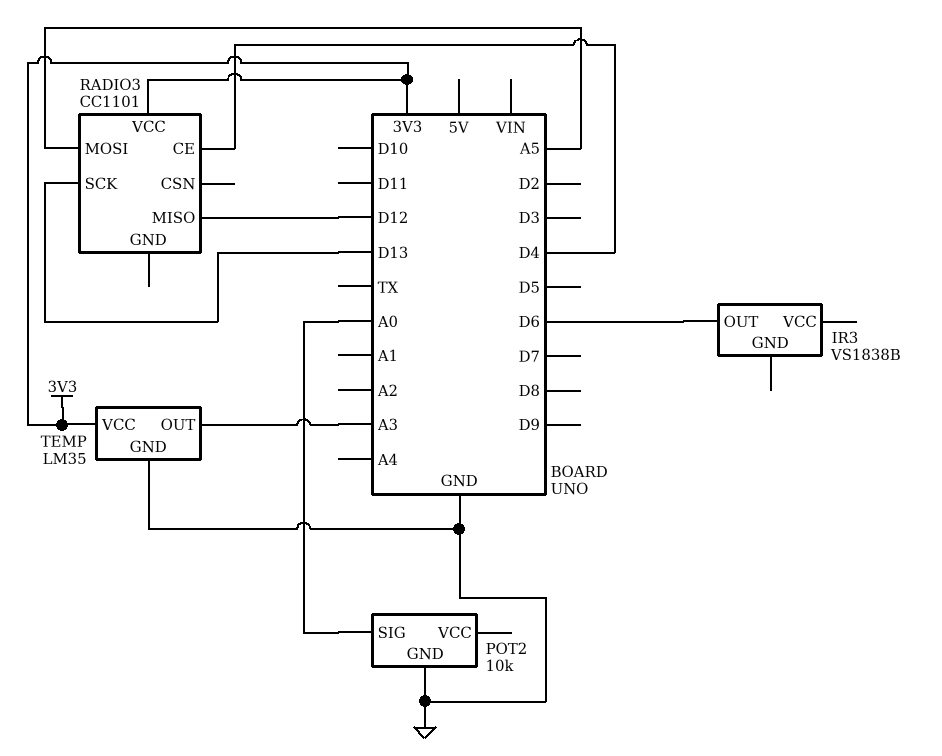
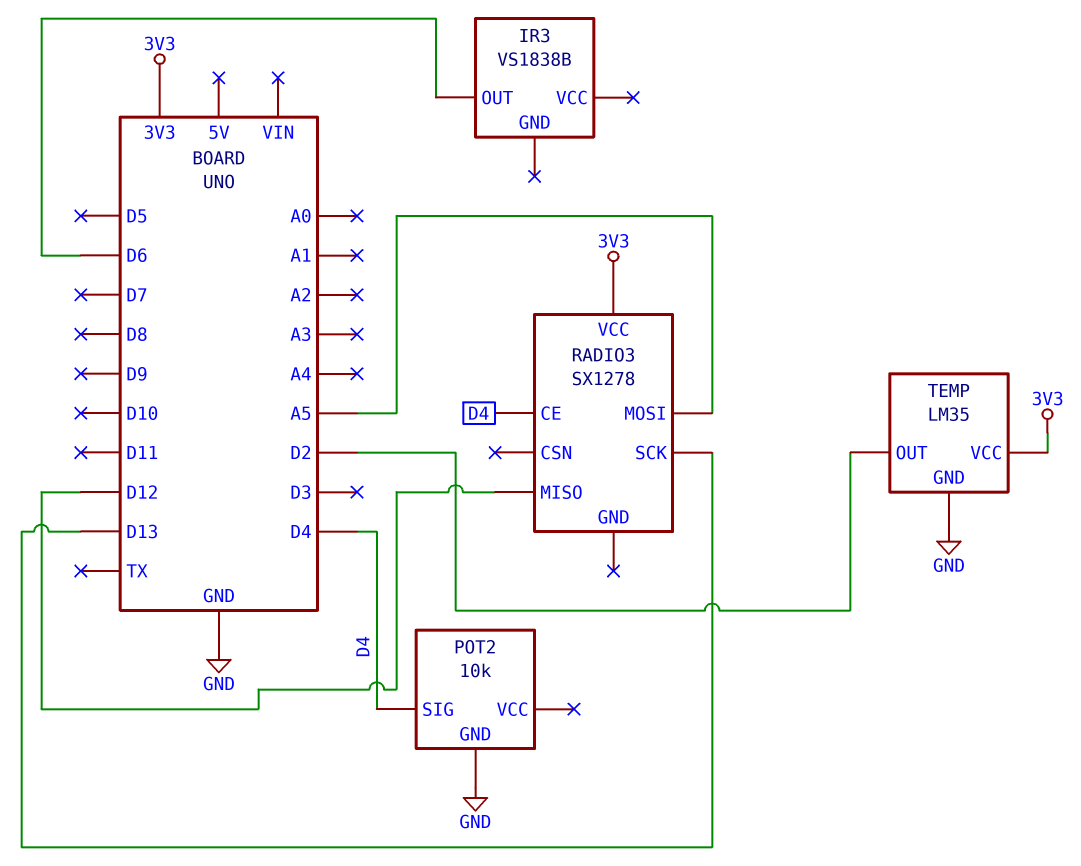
POT2 pin SIG: A0 -> D4
RADIO3: CC1101 -> SX1278
TEMP pin OUT: A3 -> D2

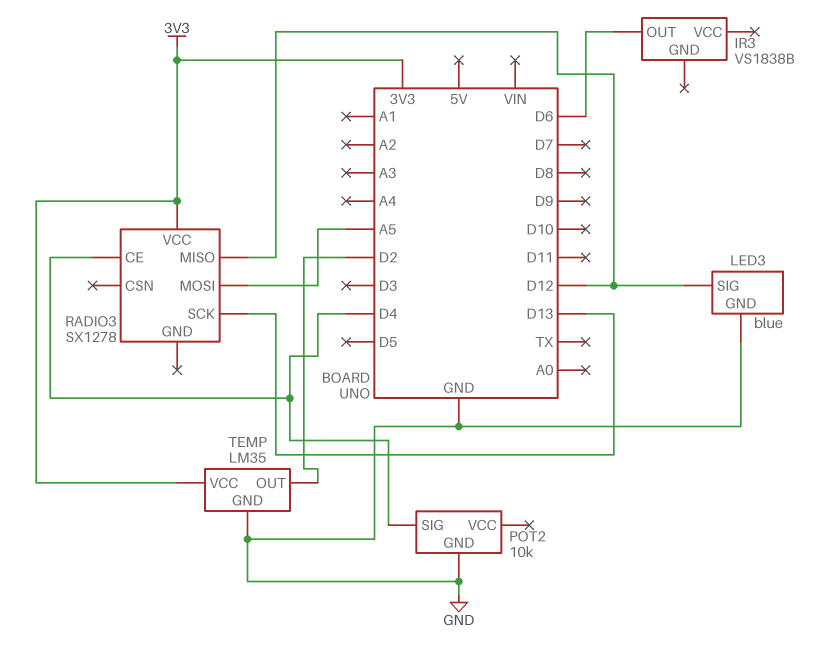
LED3: none -> blue
LED3 pin GND: none -> GND
LED3 pin SIG: none -> D12

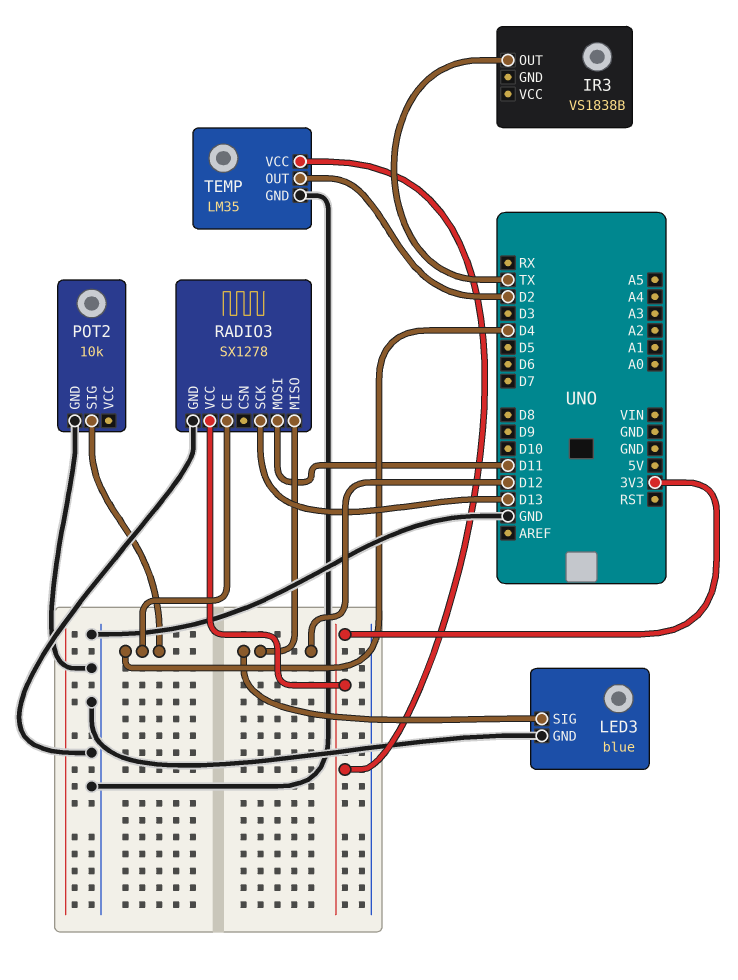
IR3 pin OUT: D6 -> TX
RADIO3 pin GND: none -> GND
RADIO3 pin MOSI: A5 -> D11

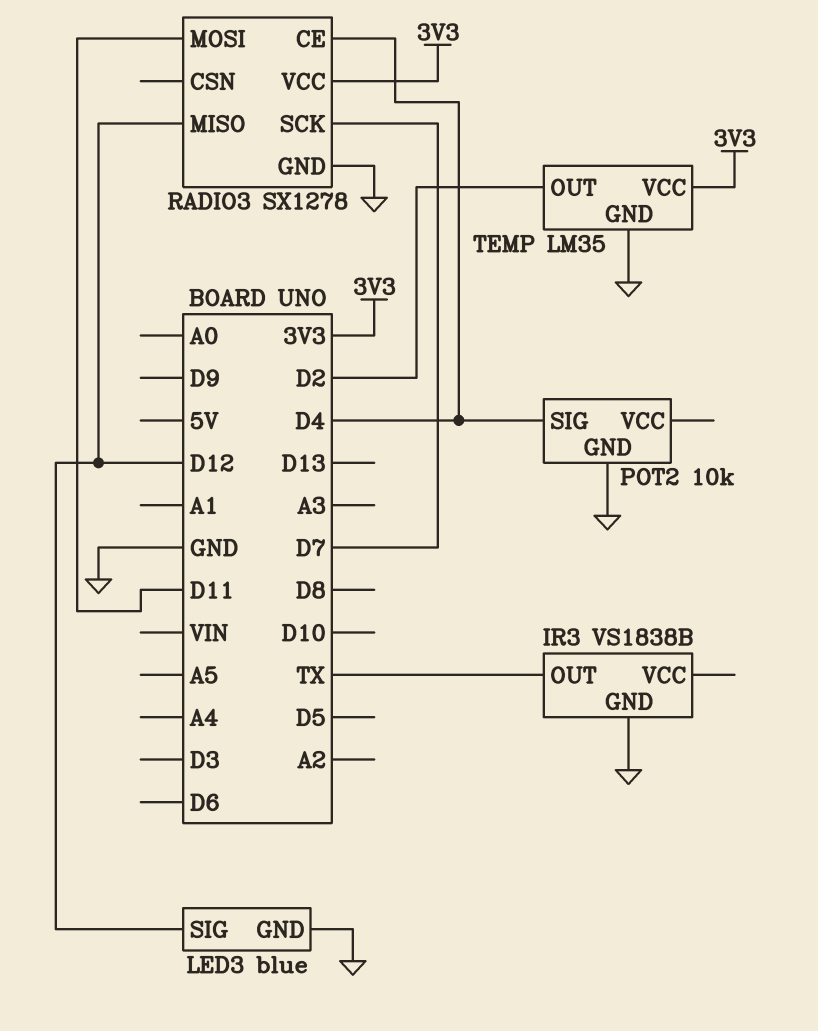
IR3 pin GND: none -> GND
RADIO3 pin SCK: D13 -> D7

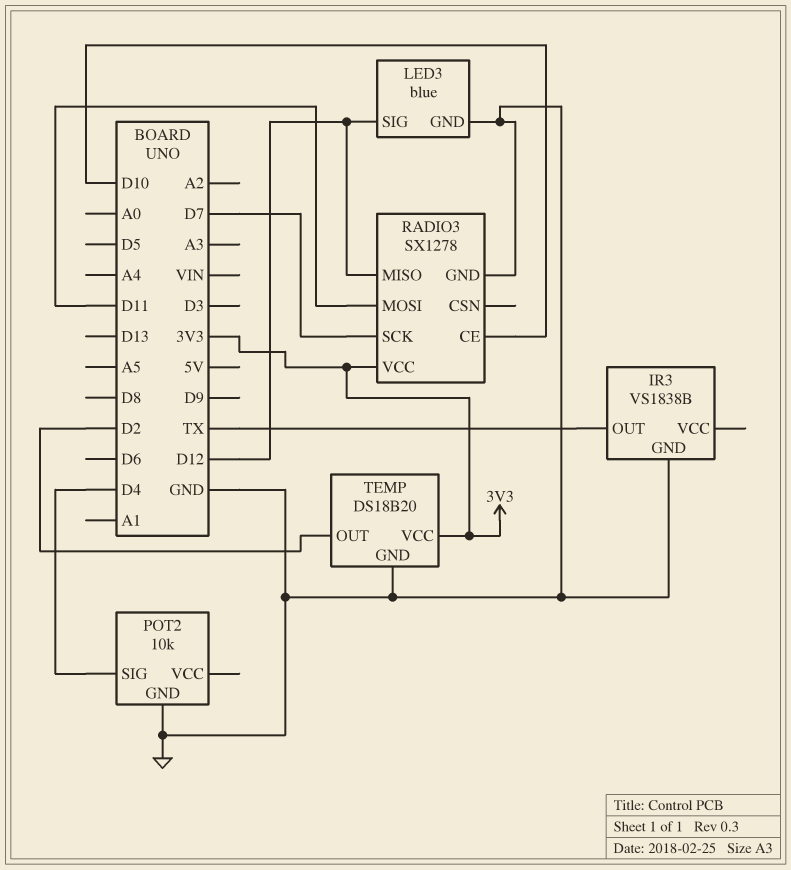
RADIO3 pin CE: D4 -> D10
TEMP: LM35 -> DS18B20

